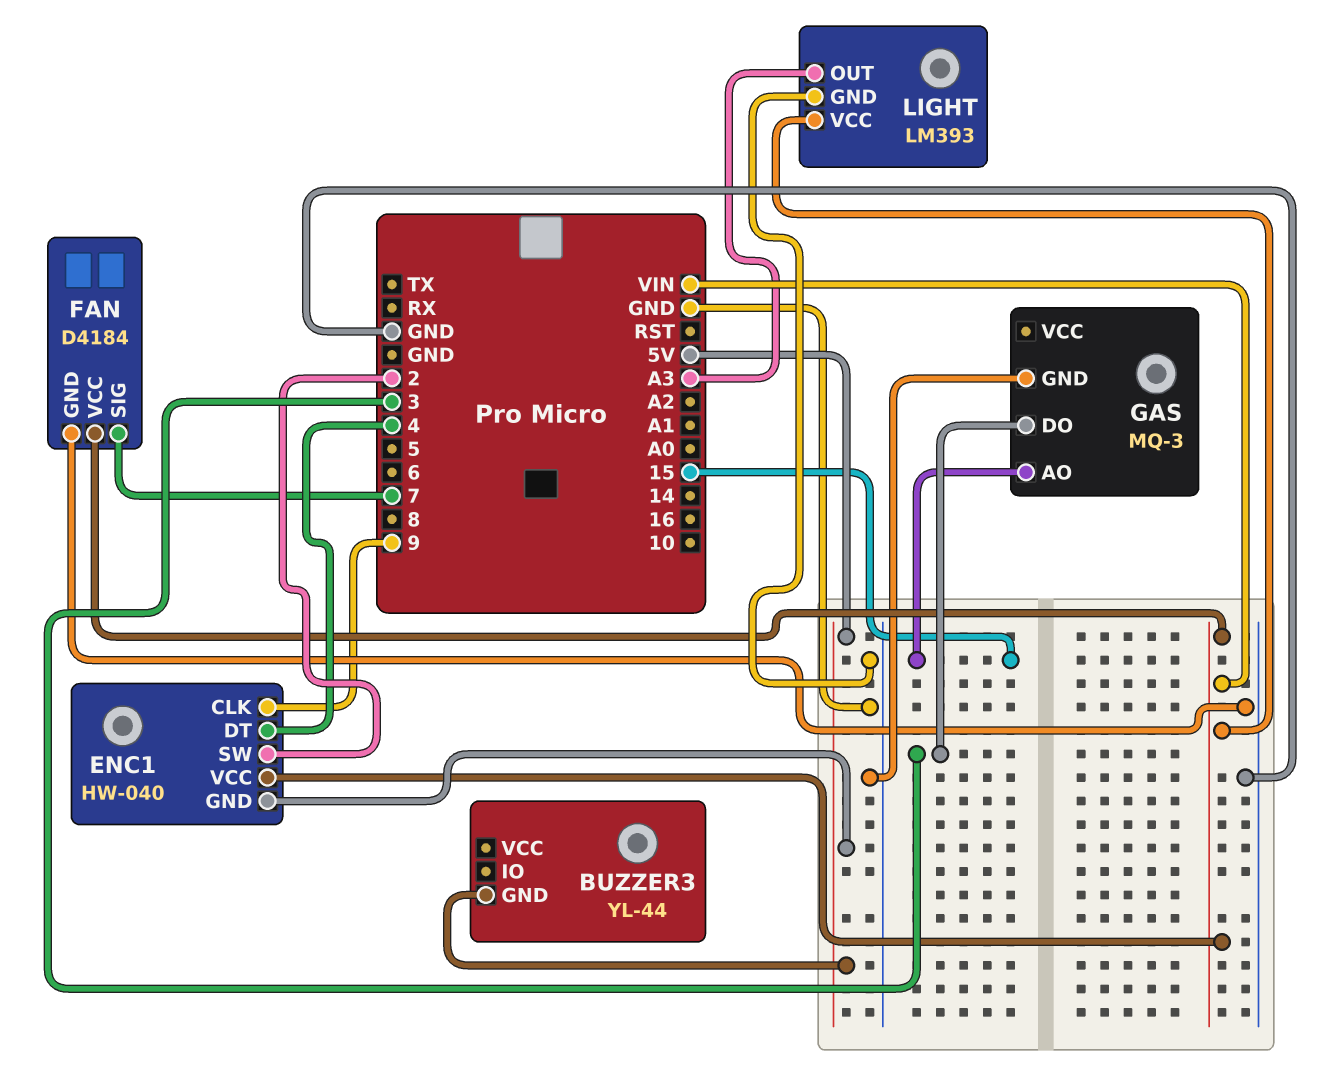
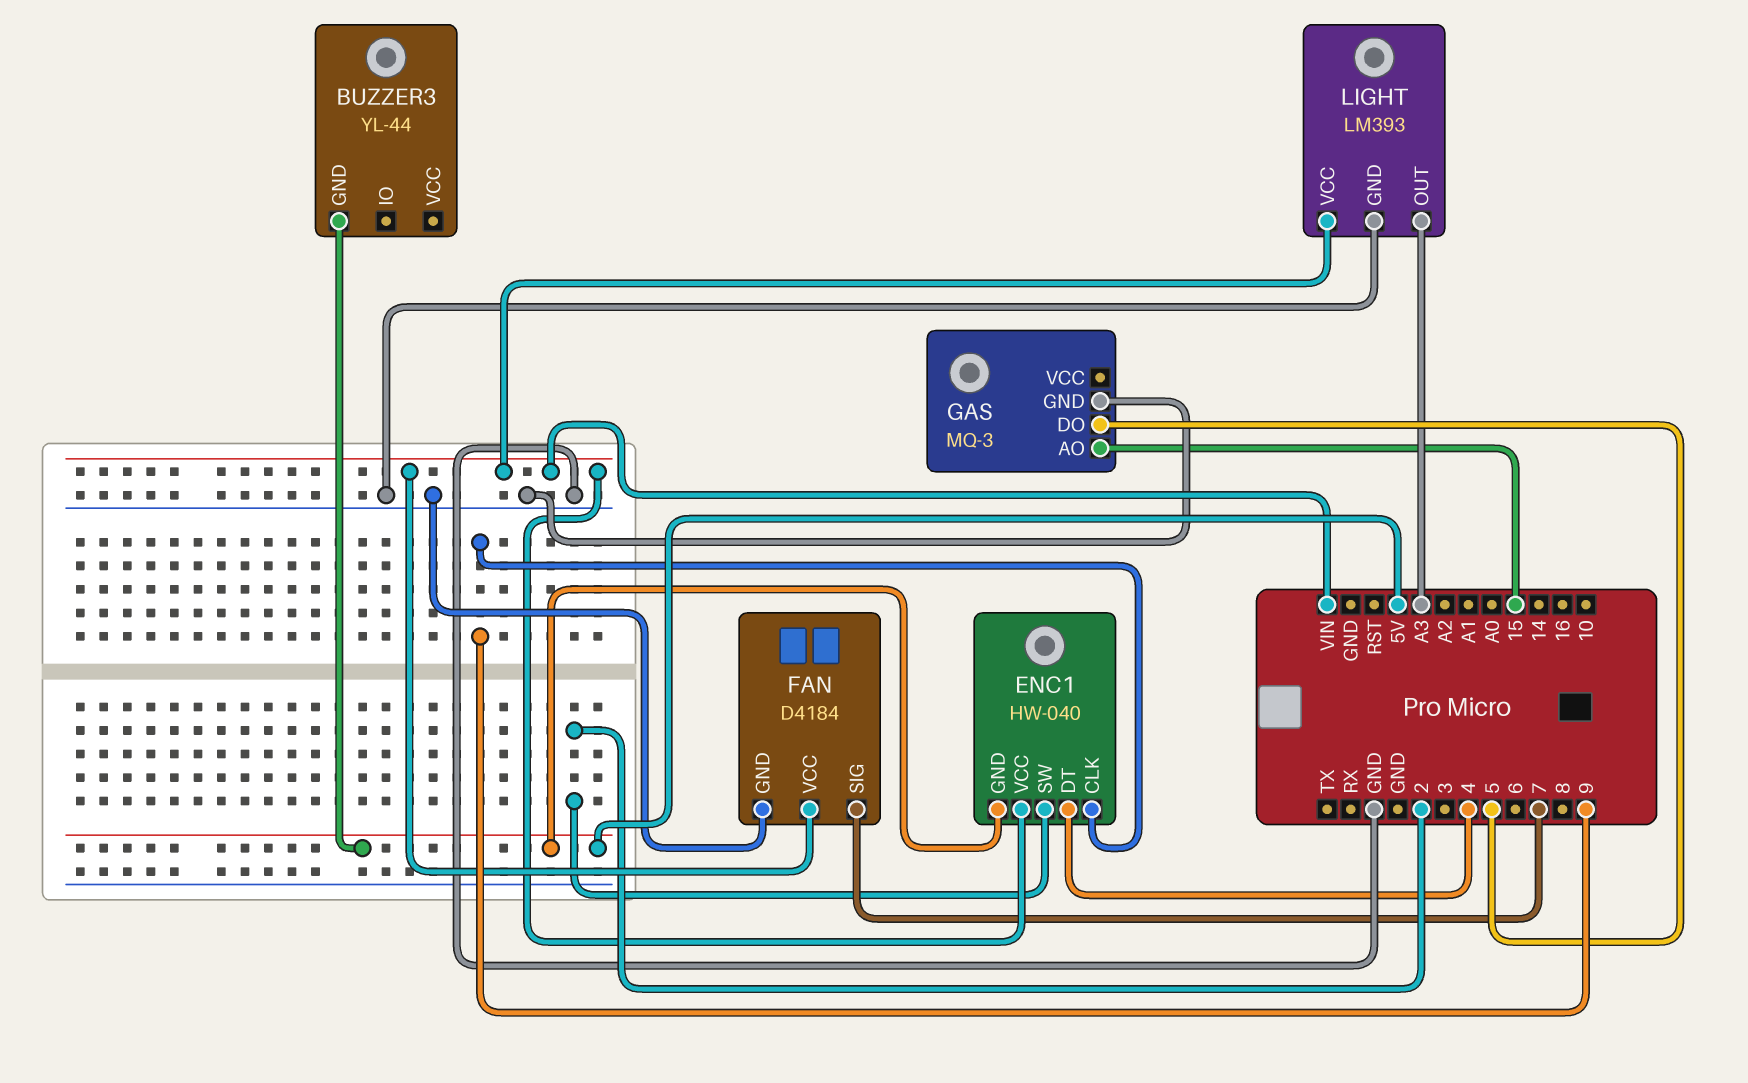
GAS pin DO: 3 -> 5

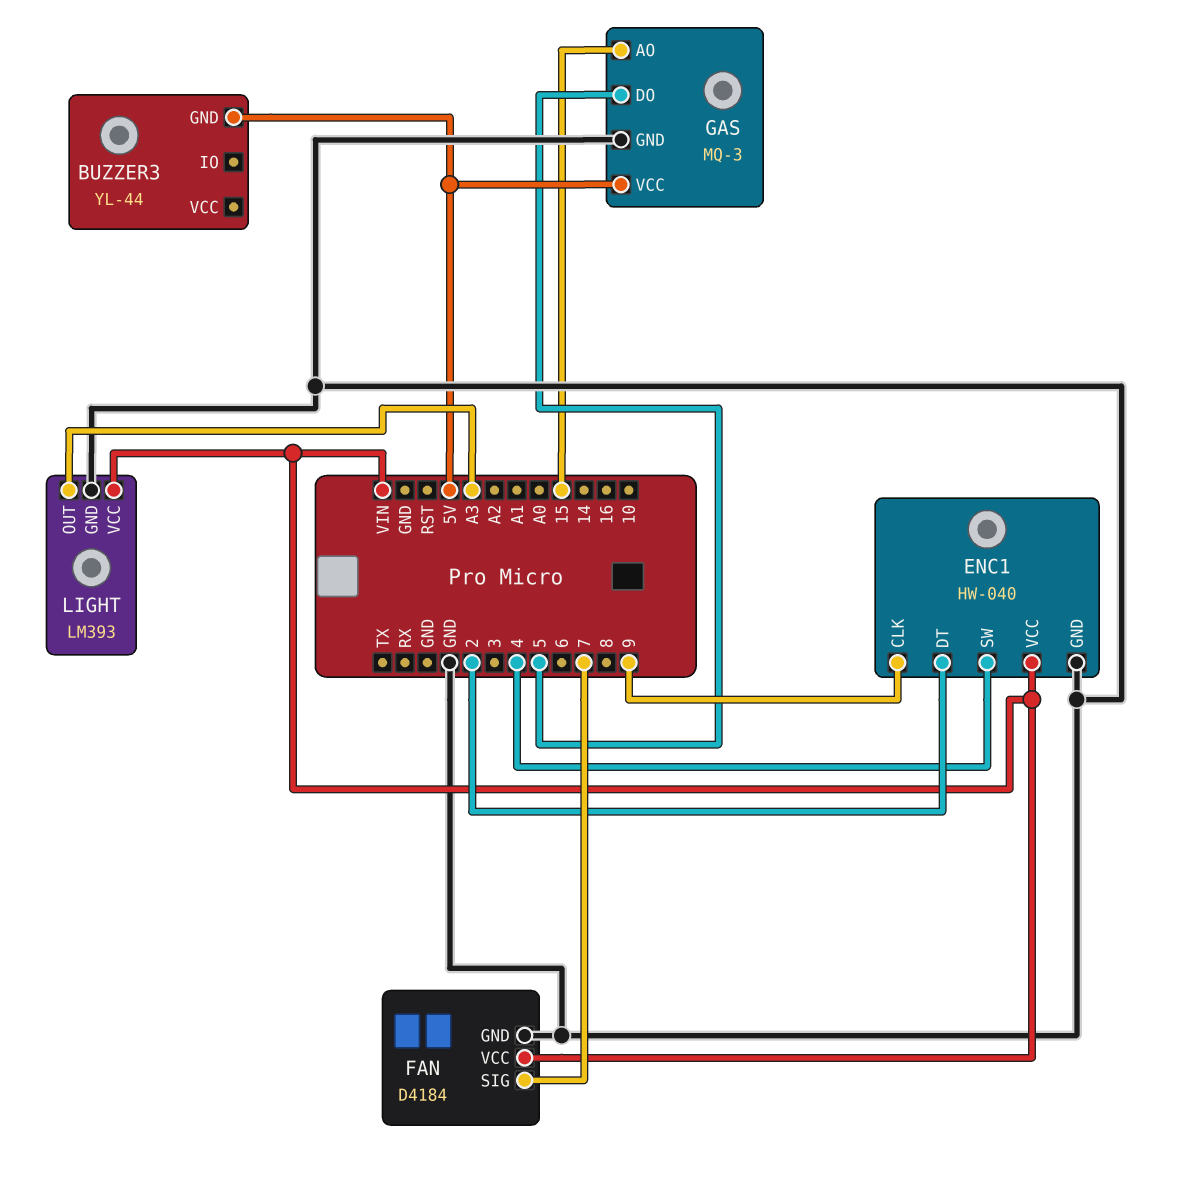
ENC1 pin DT: 4 -> 2
ENC1 pin GND: 5V -> GND
ENC1 pin SW: 2 -> 4
GAS pin VCC: none -> 5V

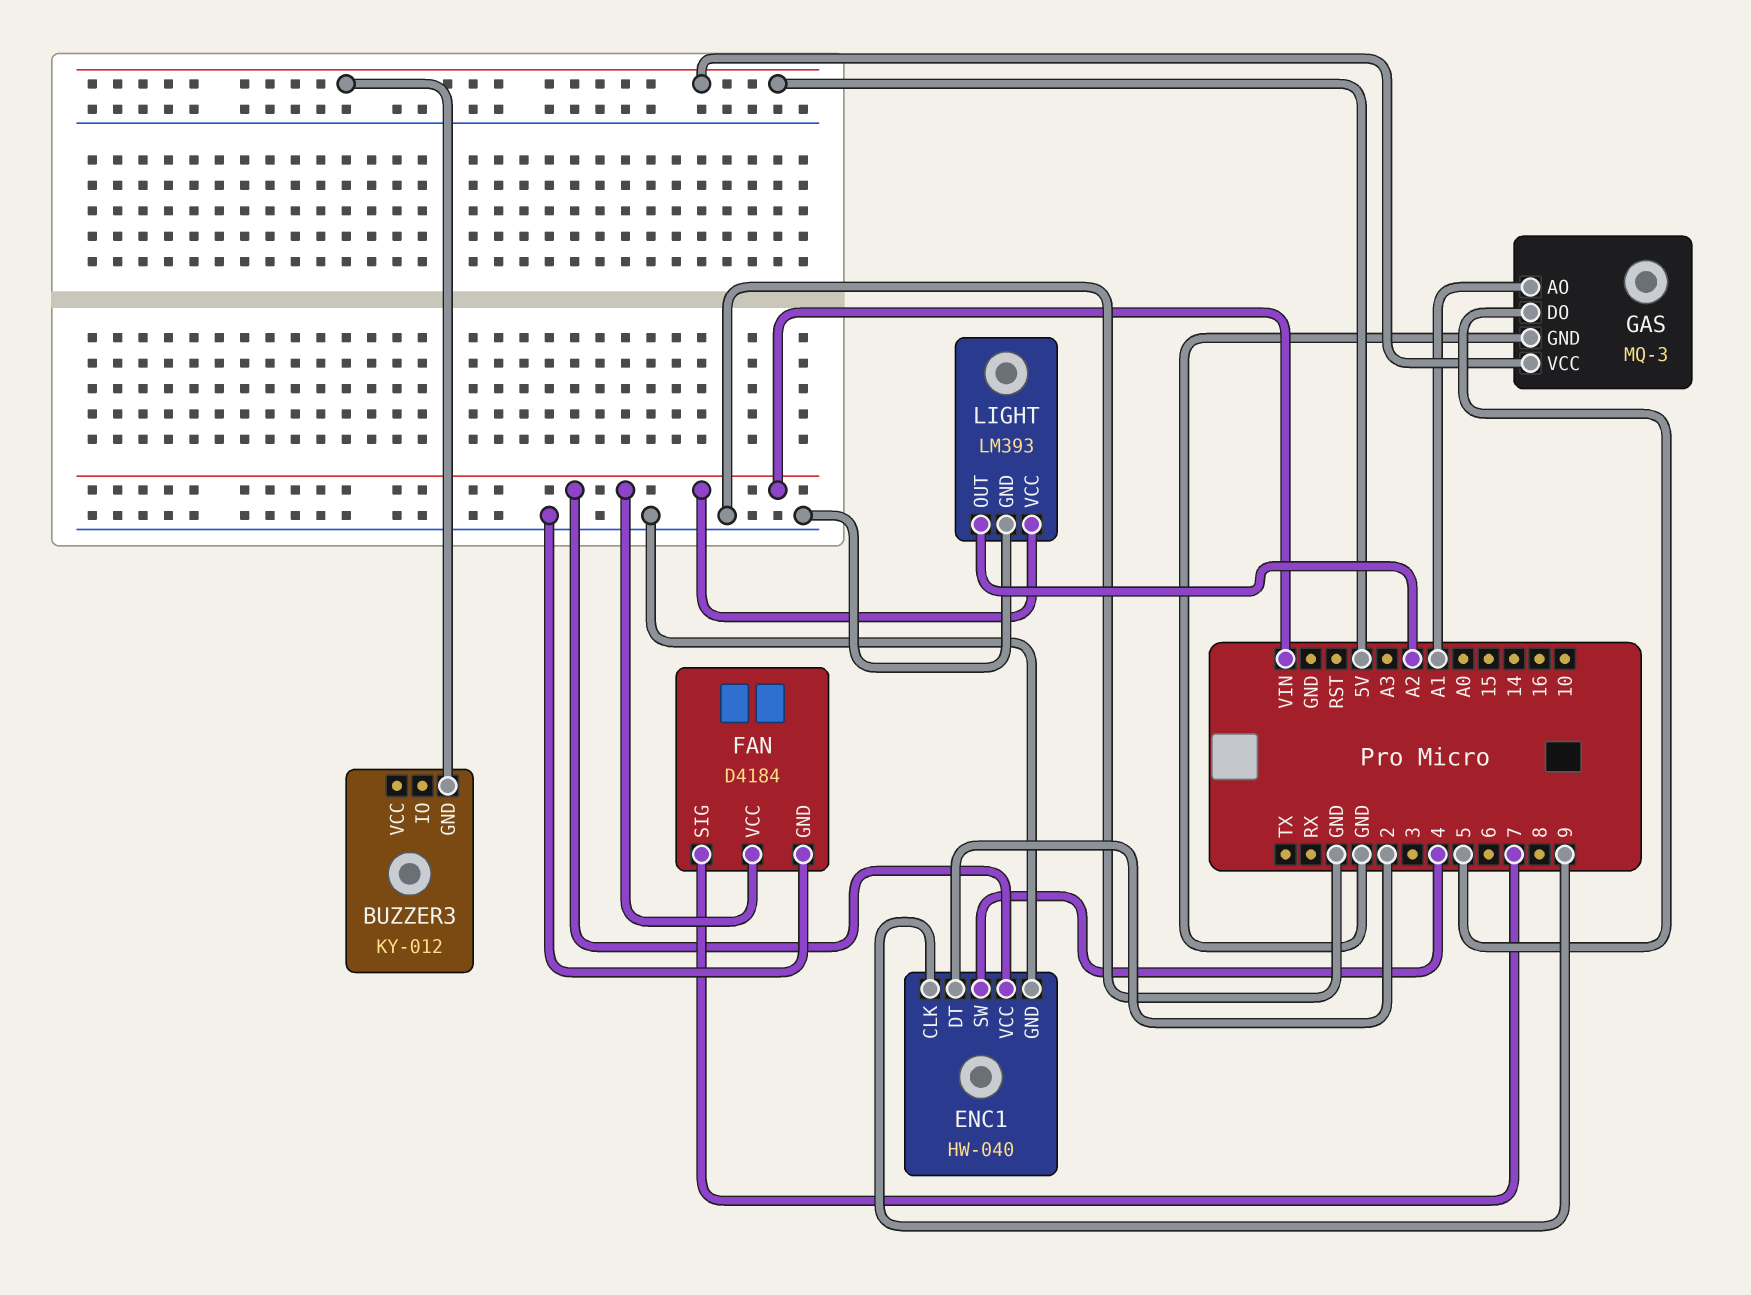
BUZZER3: YL-44 -> KY-012
GAS pin AO: 15 -> A1
LIGHT pin OUT: A3 -> A2

